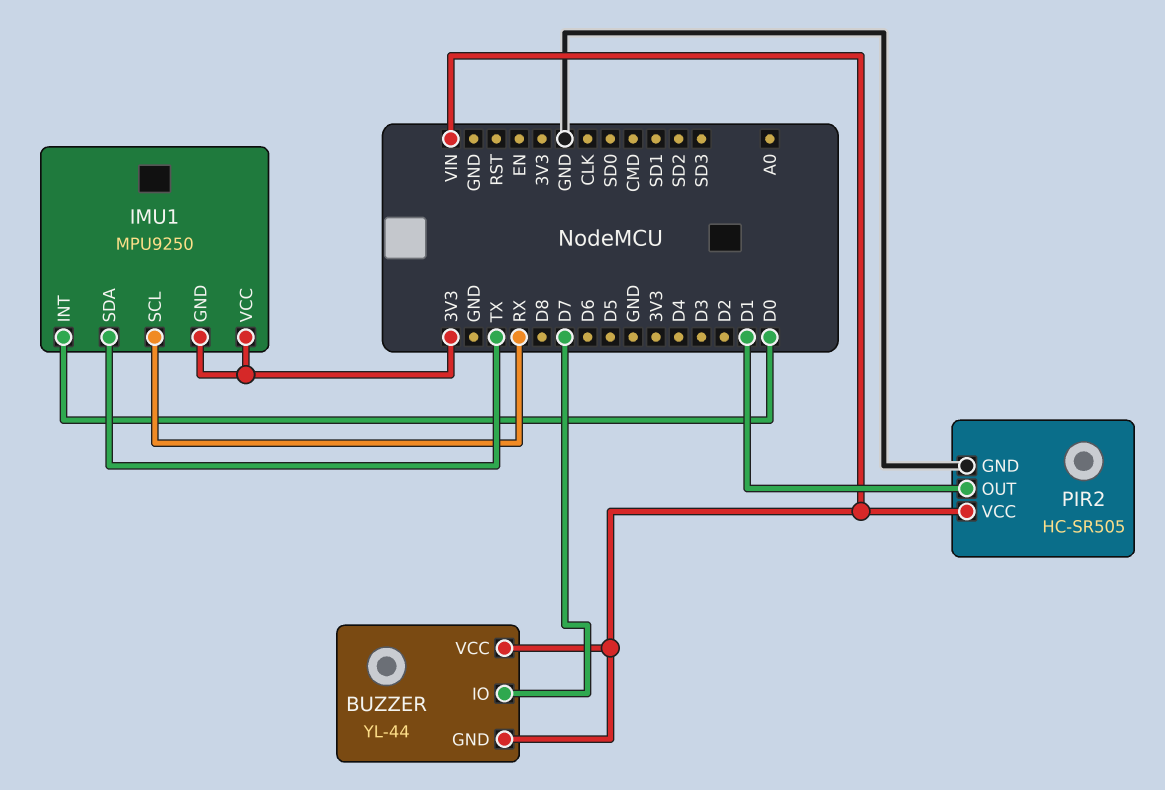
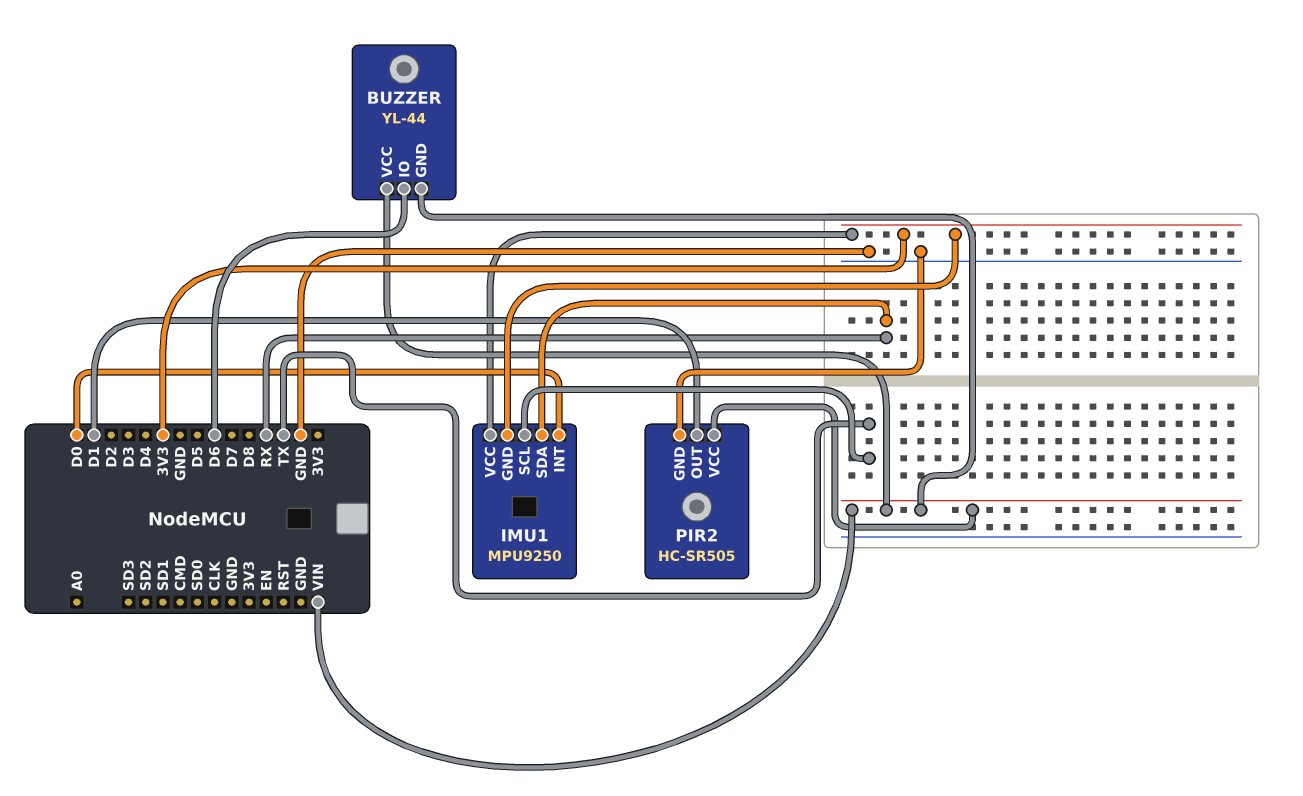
BUZZER pin IO: D7 -> D6
IMU1 pin SCL: RX -> TX
IMU1 pin SDA: TX -> RX

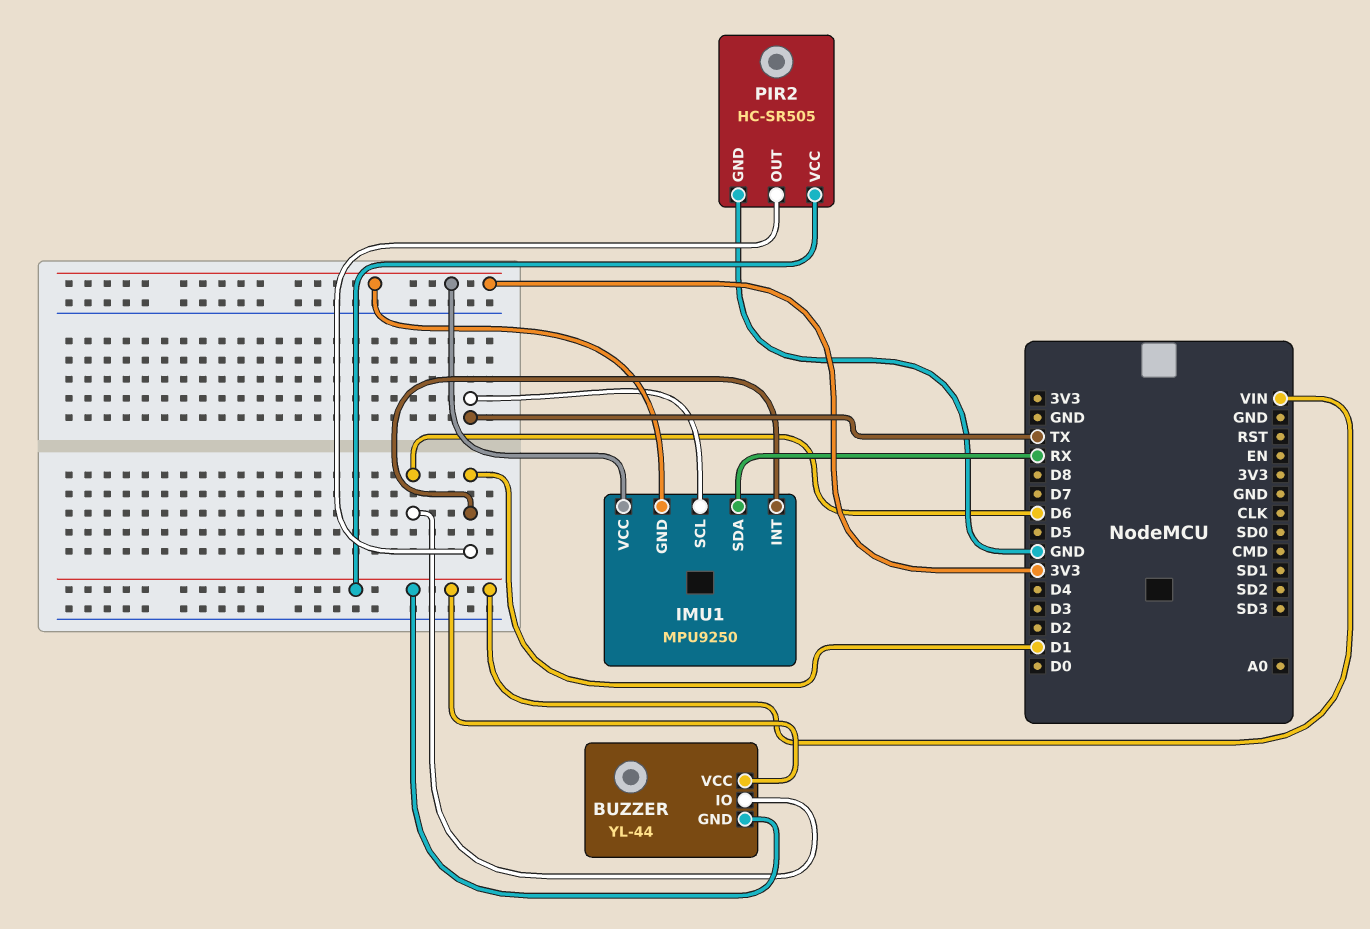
IMU1 pin INT: D0 -> D1

